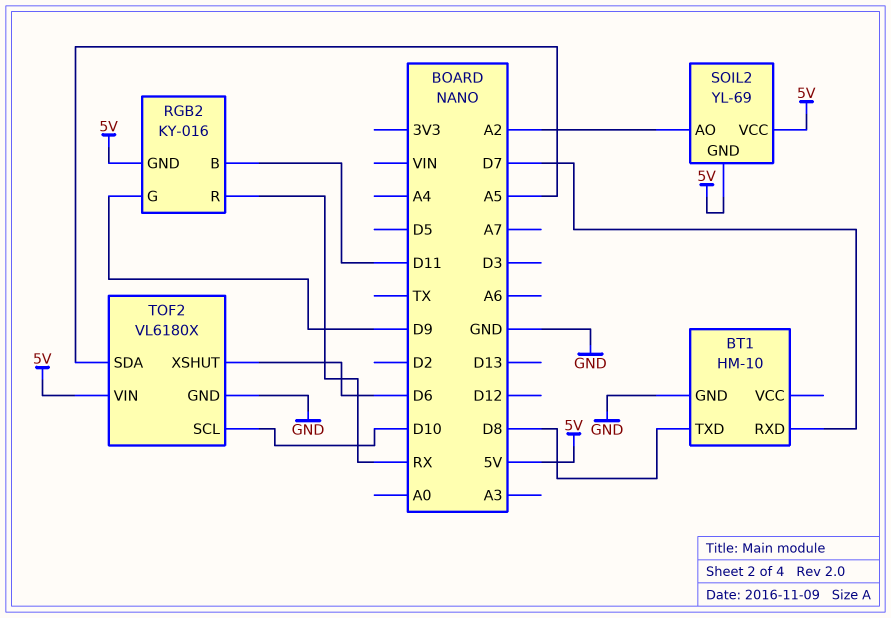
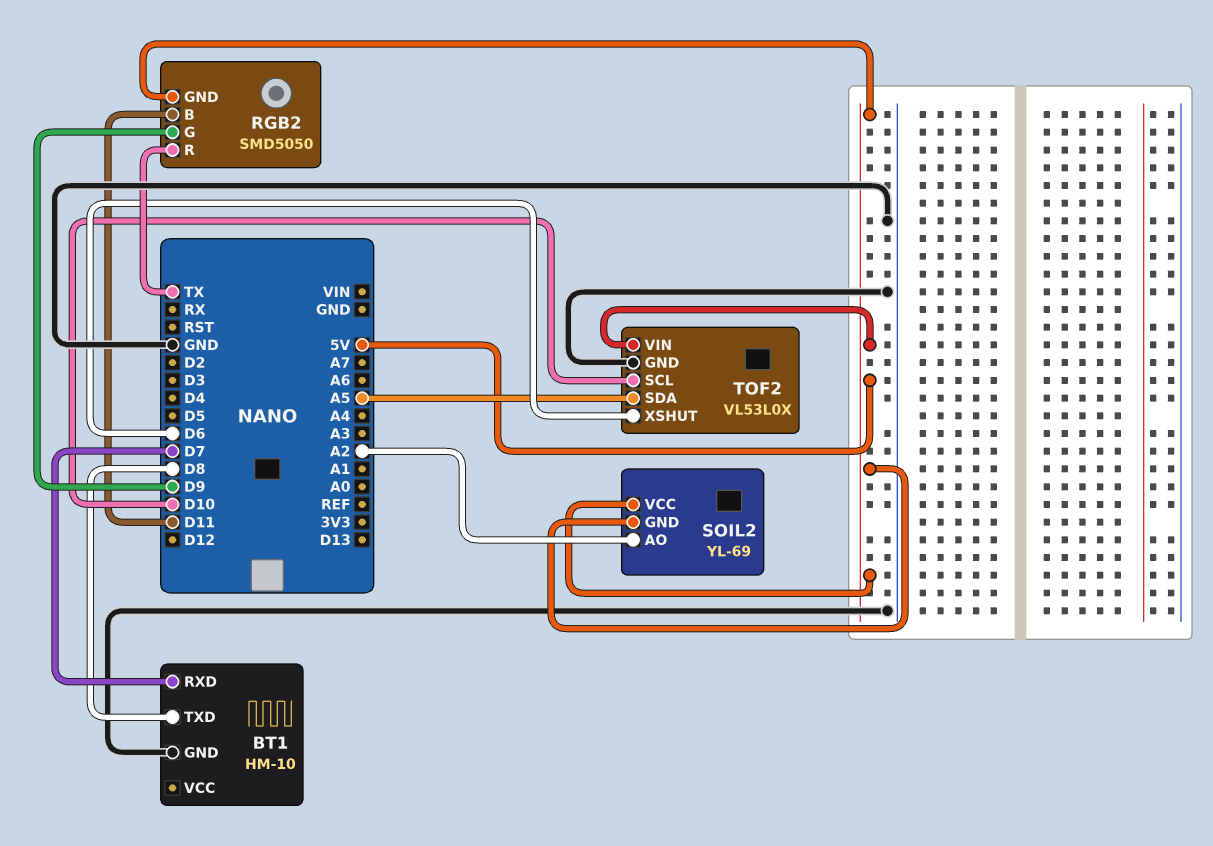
RGB2: KY-016 -> SMD5050
RGB2 pin R: RX -> TX
TOF2: VL6180X -> VL53L0X

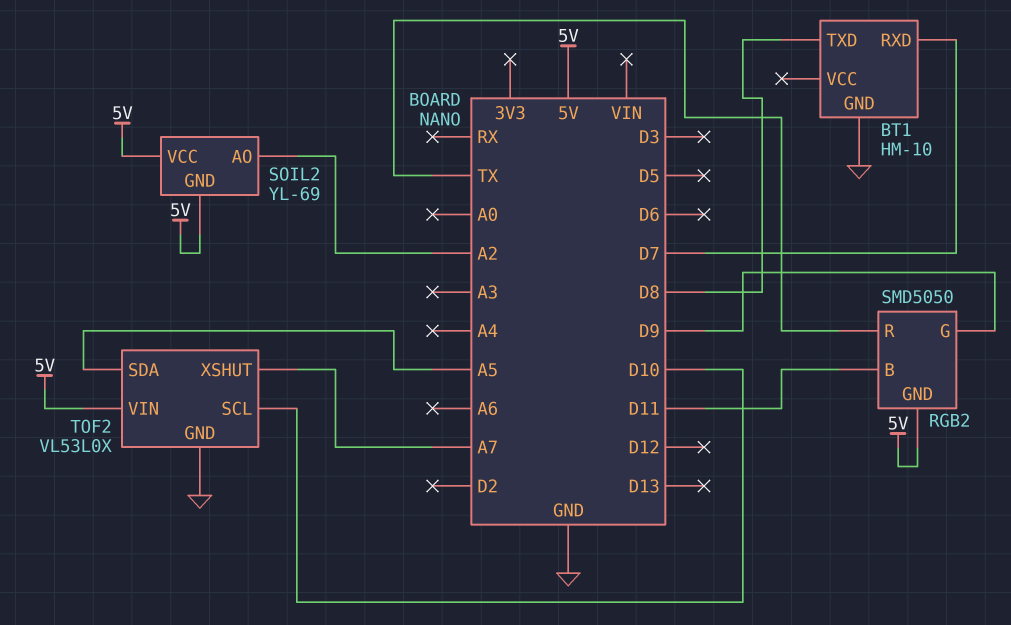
TOF2 pin XSHUT: D6 -> A7

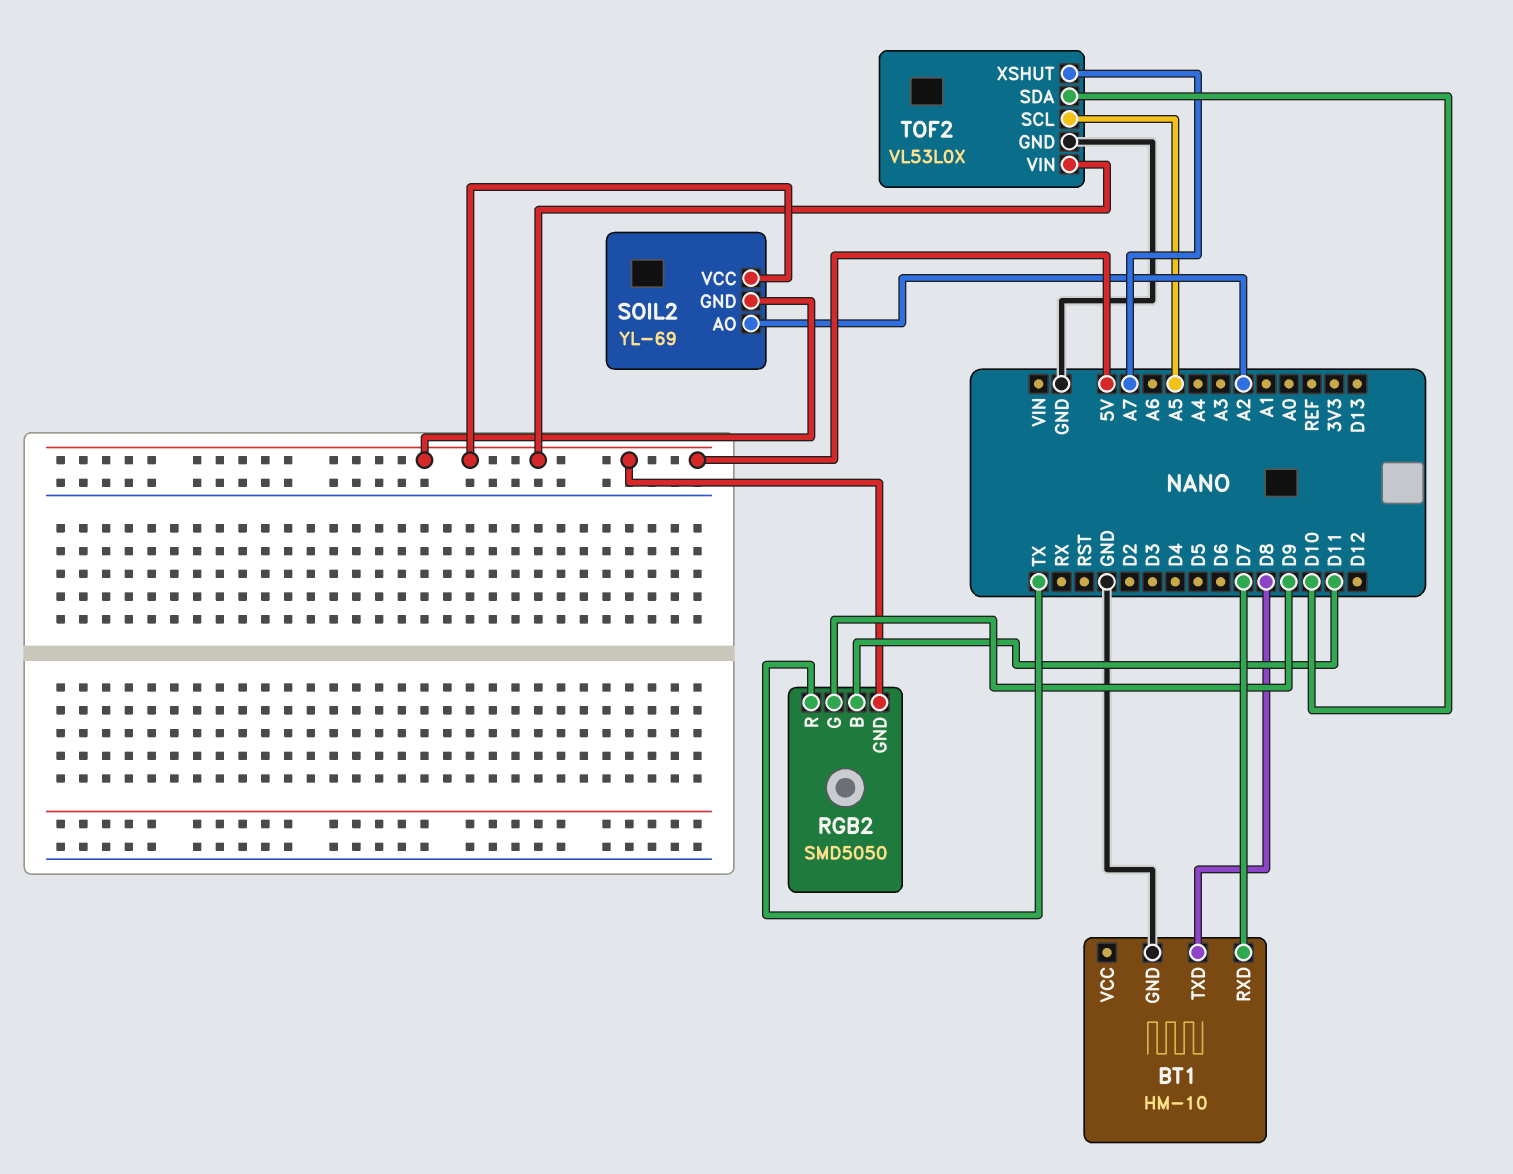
TOF2 pin SCL: D10 -> A5
TOF2 pin SDA: A5 -> D10

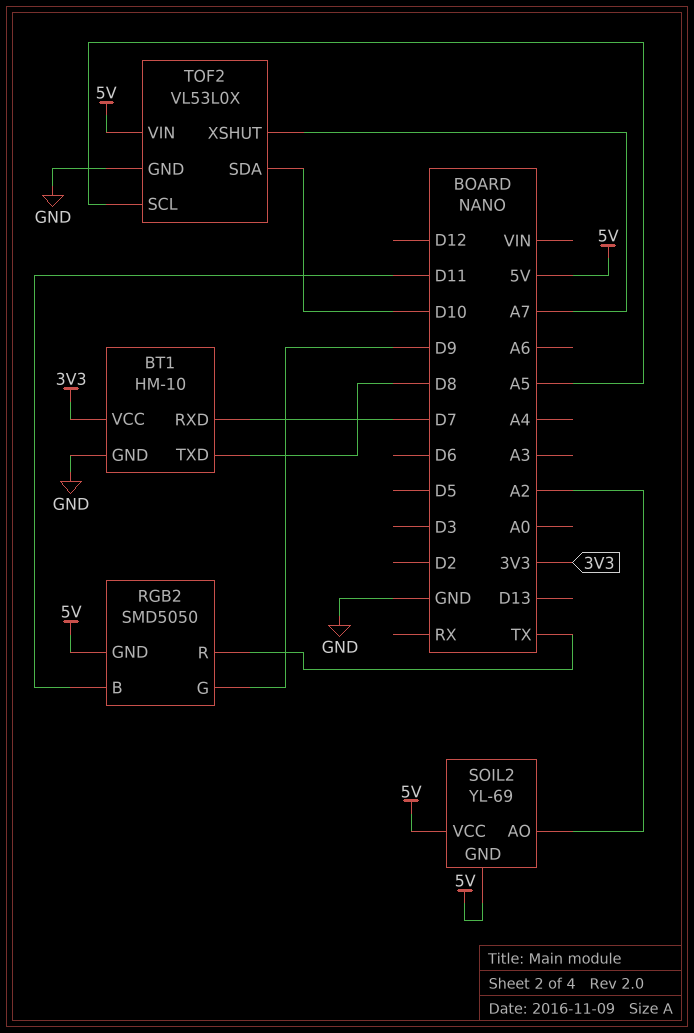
BT1 pin VCC: none -> 3V3

